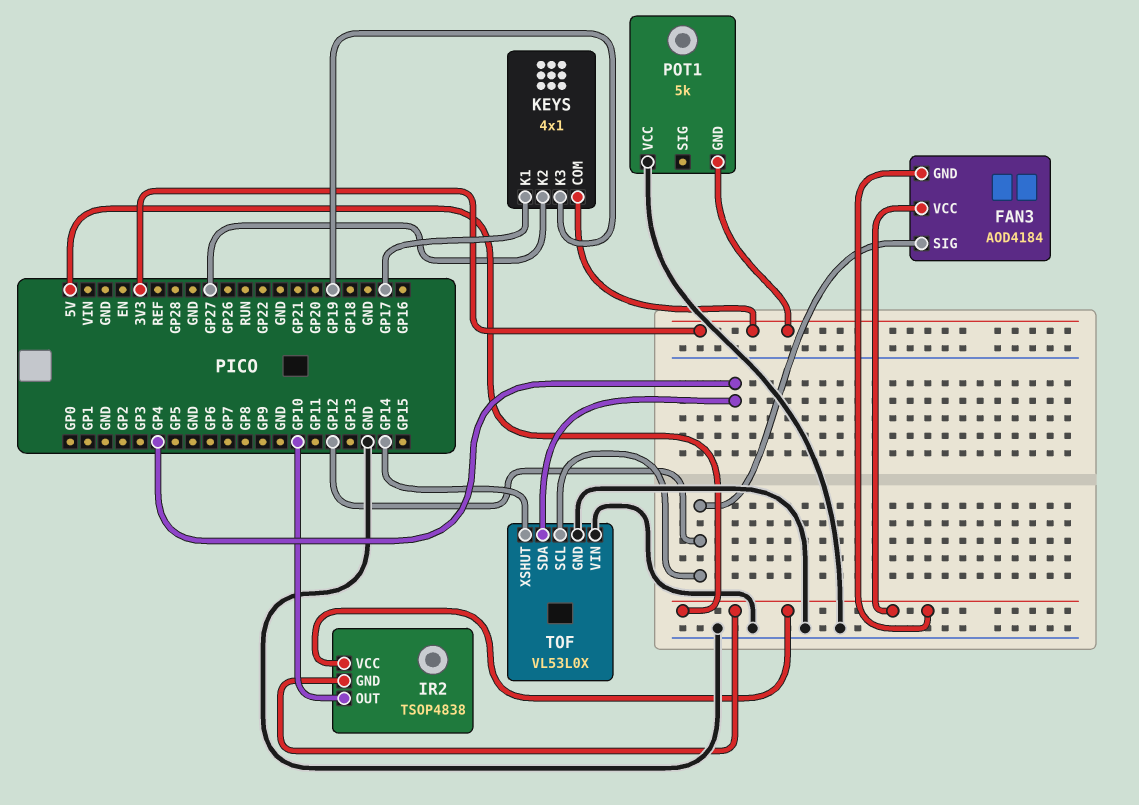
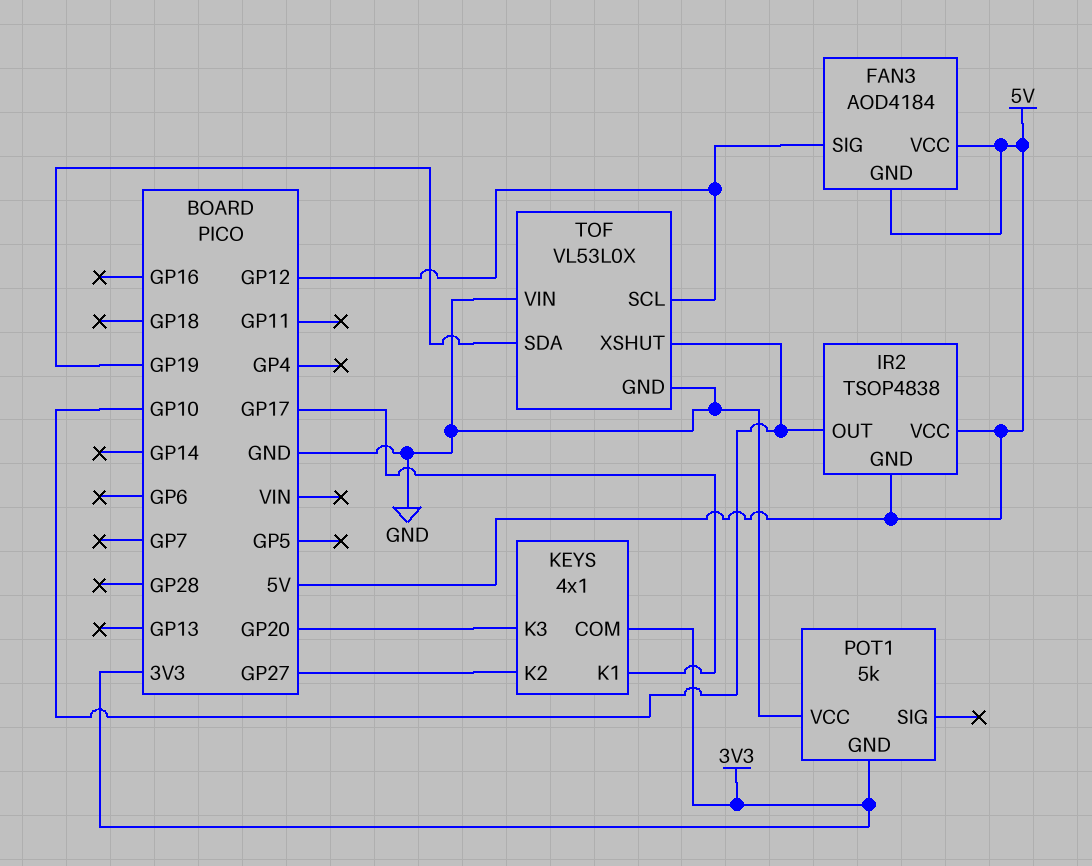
KEYS pin K3: GP19 -> GP20
TOF pin SDA: GP4 -> GP19
TOF pin XSHUT: GP14 -> GP10

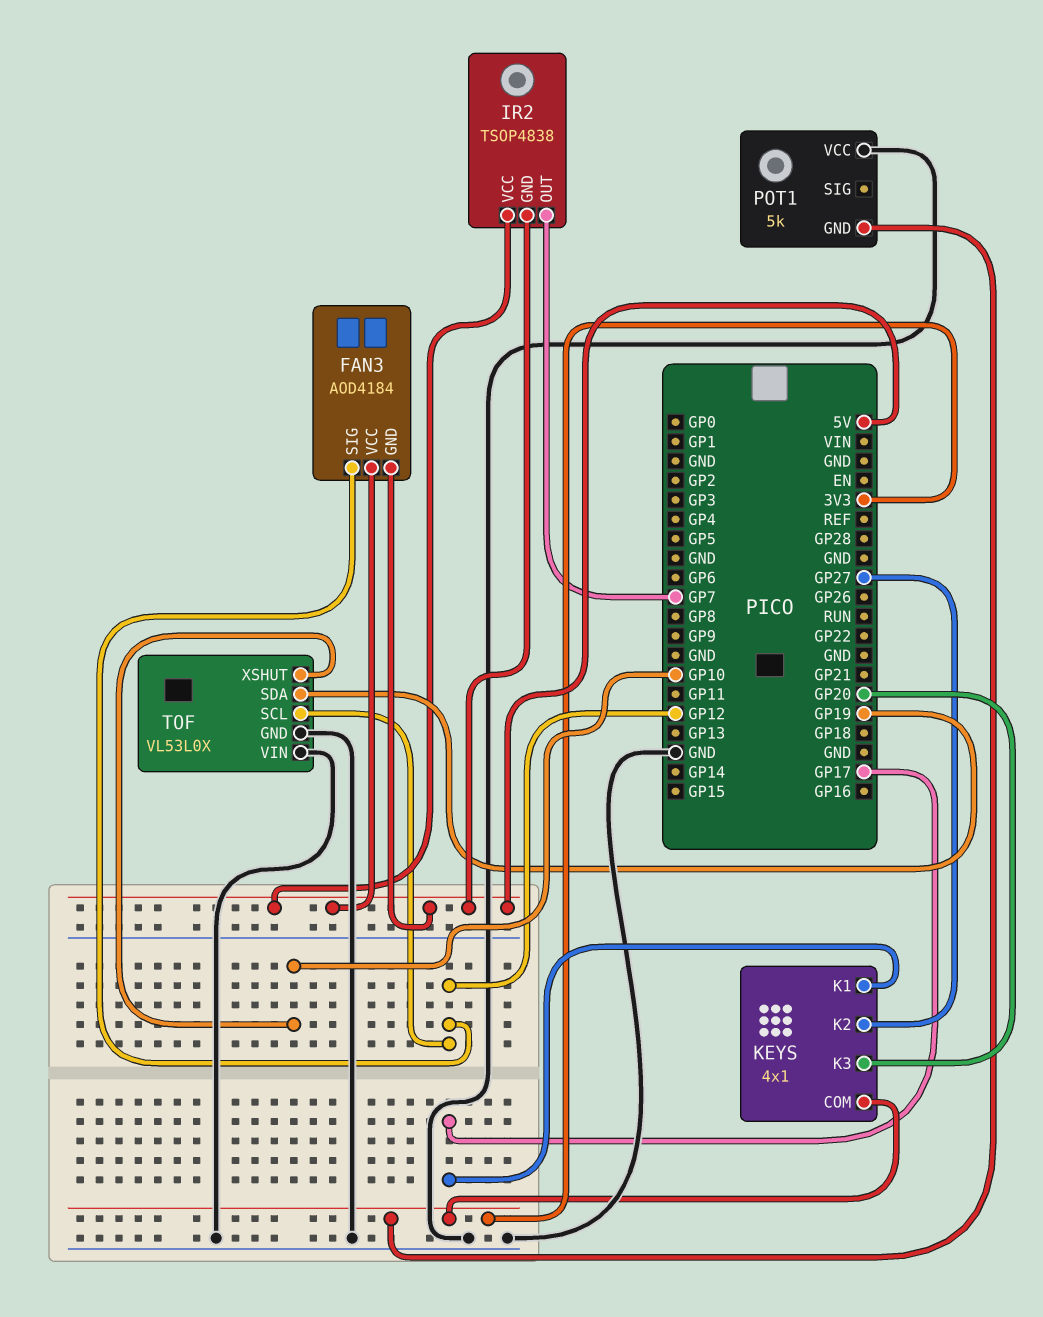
IR2 pin OUT: GP10 -> GP7

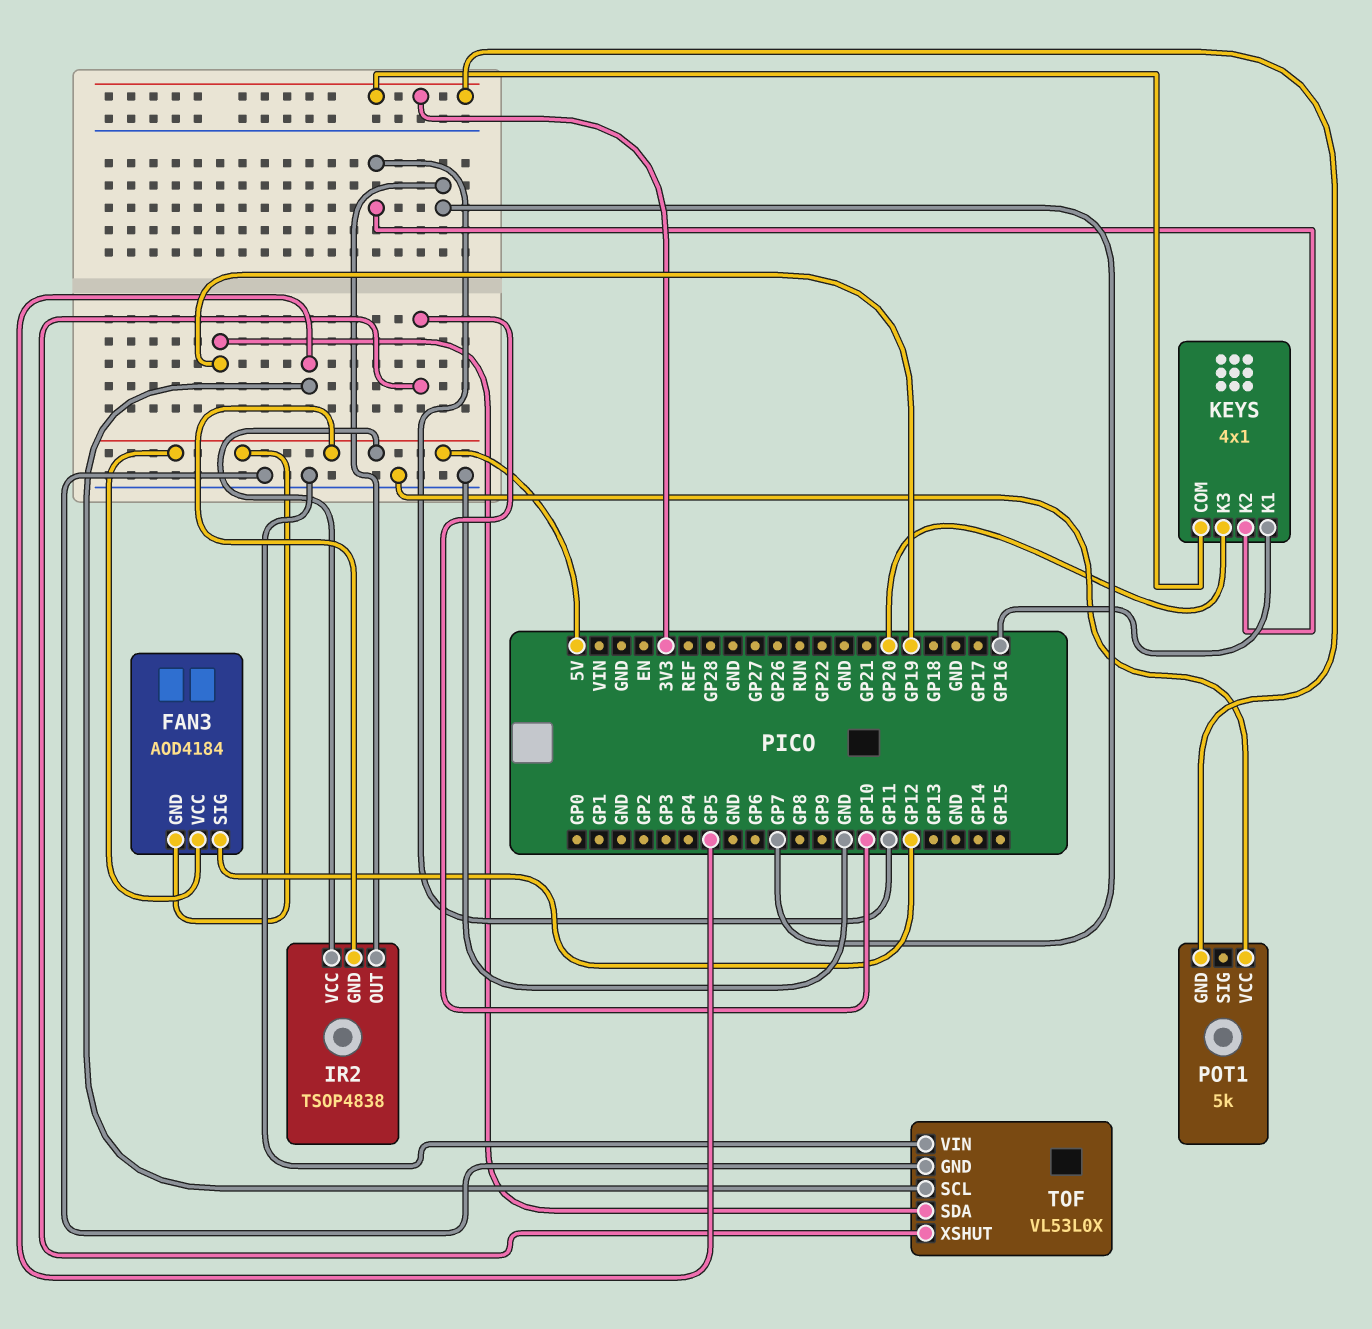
KEYS pin K1: GP17 -> GP16
KEYS pin K2: GP27 -> GP11
TOF pin SCL: GP12 -> GP5

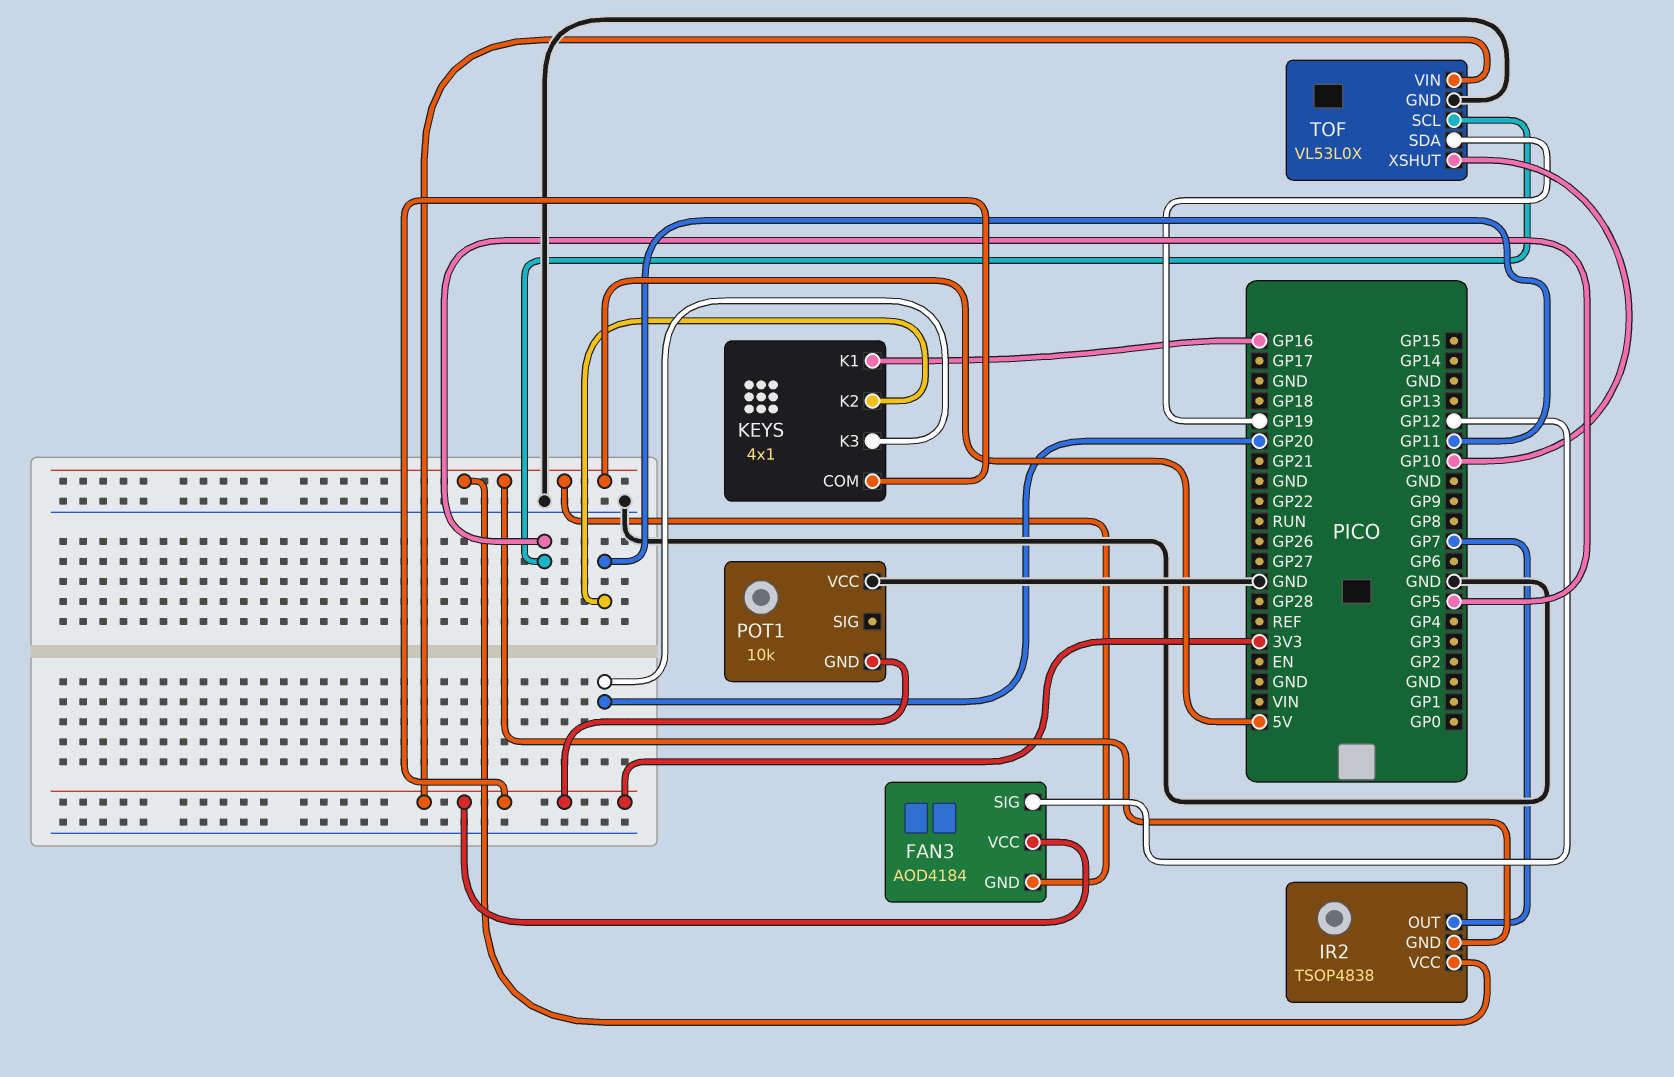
FAN3 pin VCC: 5V -> 3V3
POT1: 5k -> 10k
TOF pin VIN: GND -> 3V3

